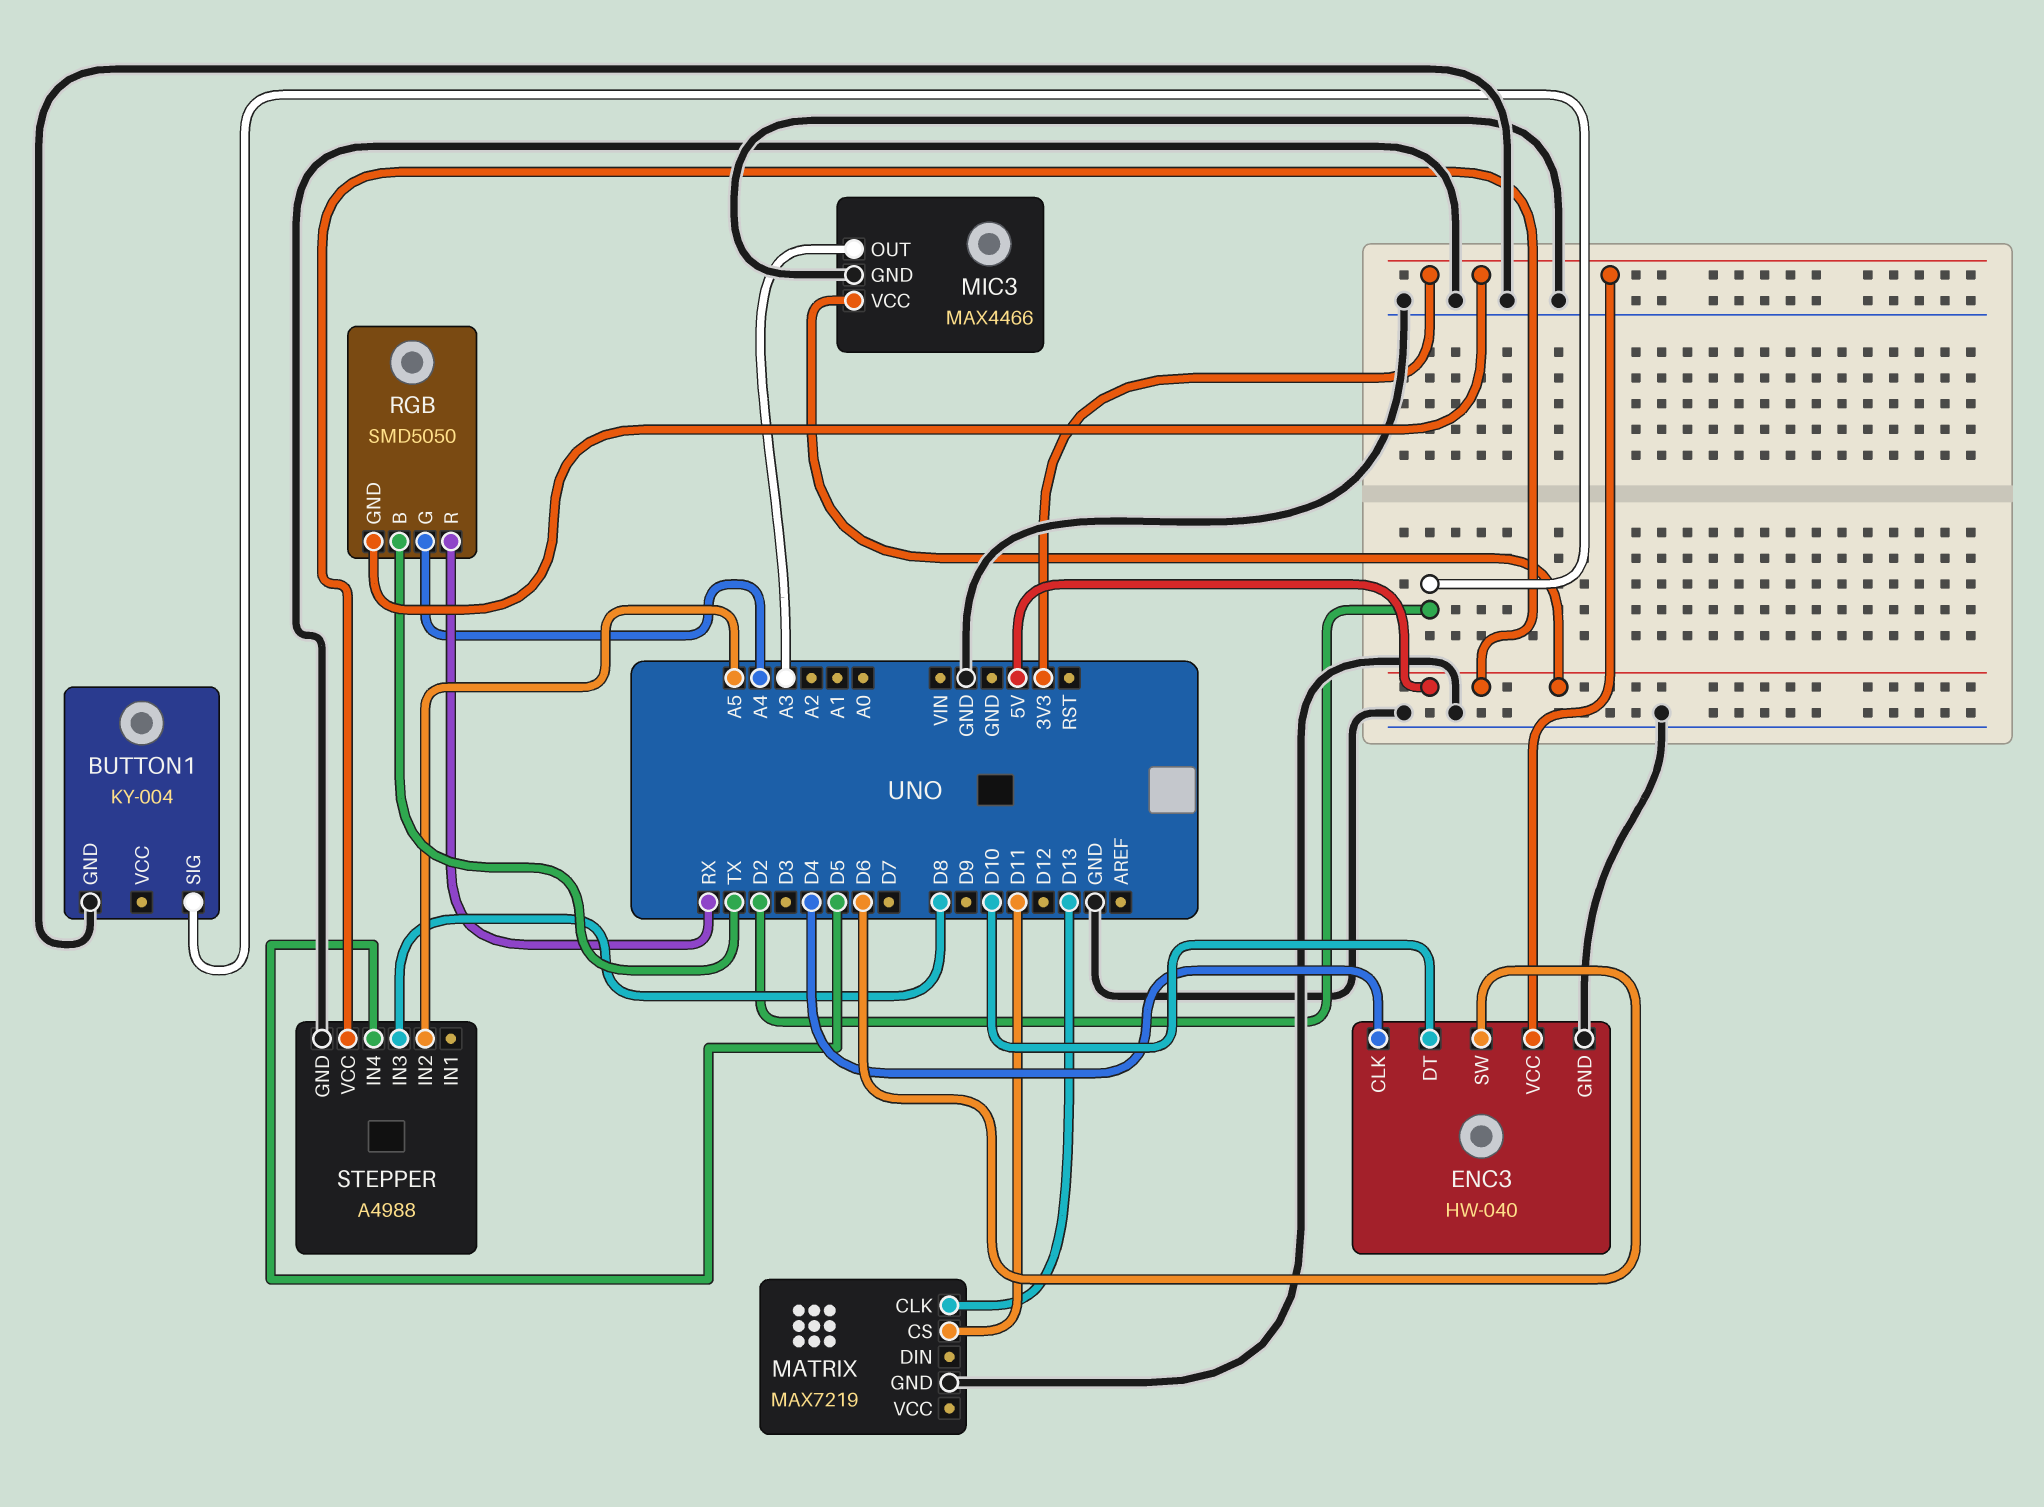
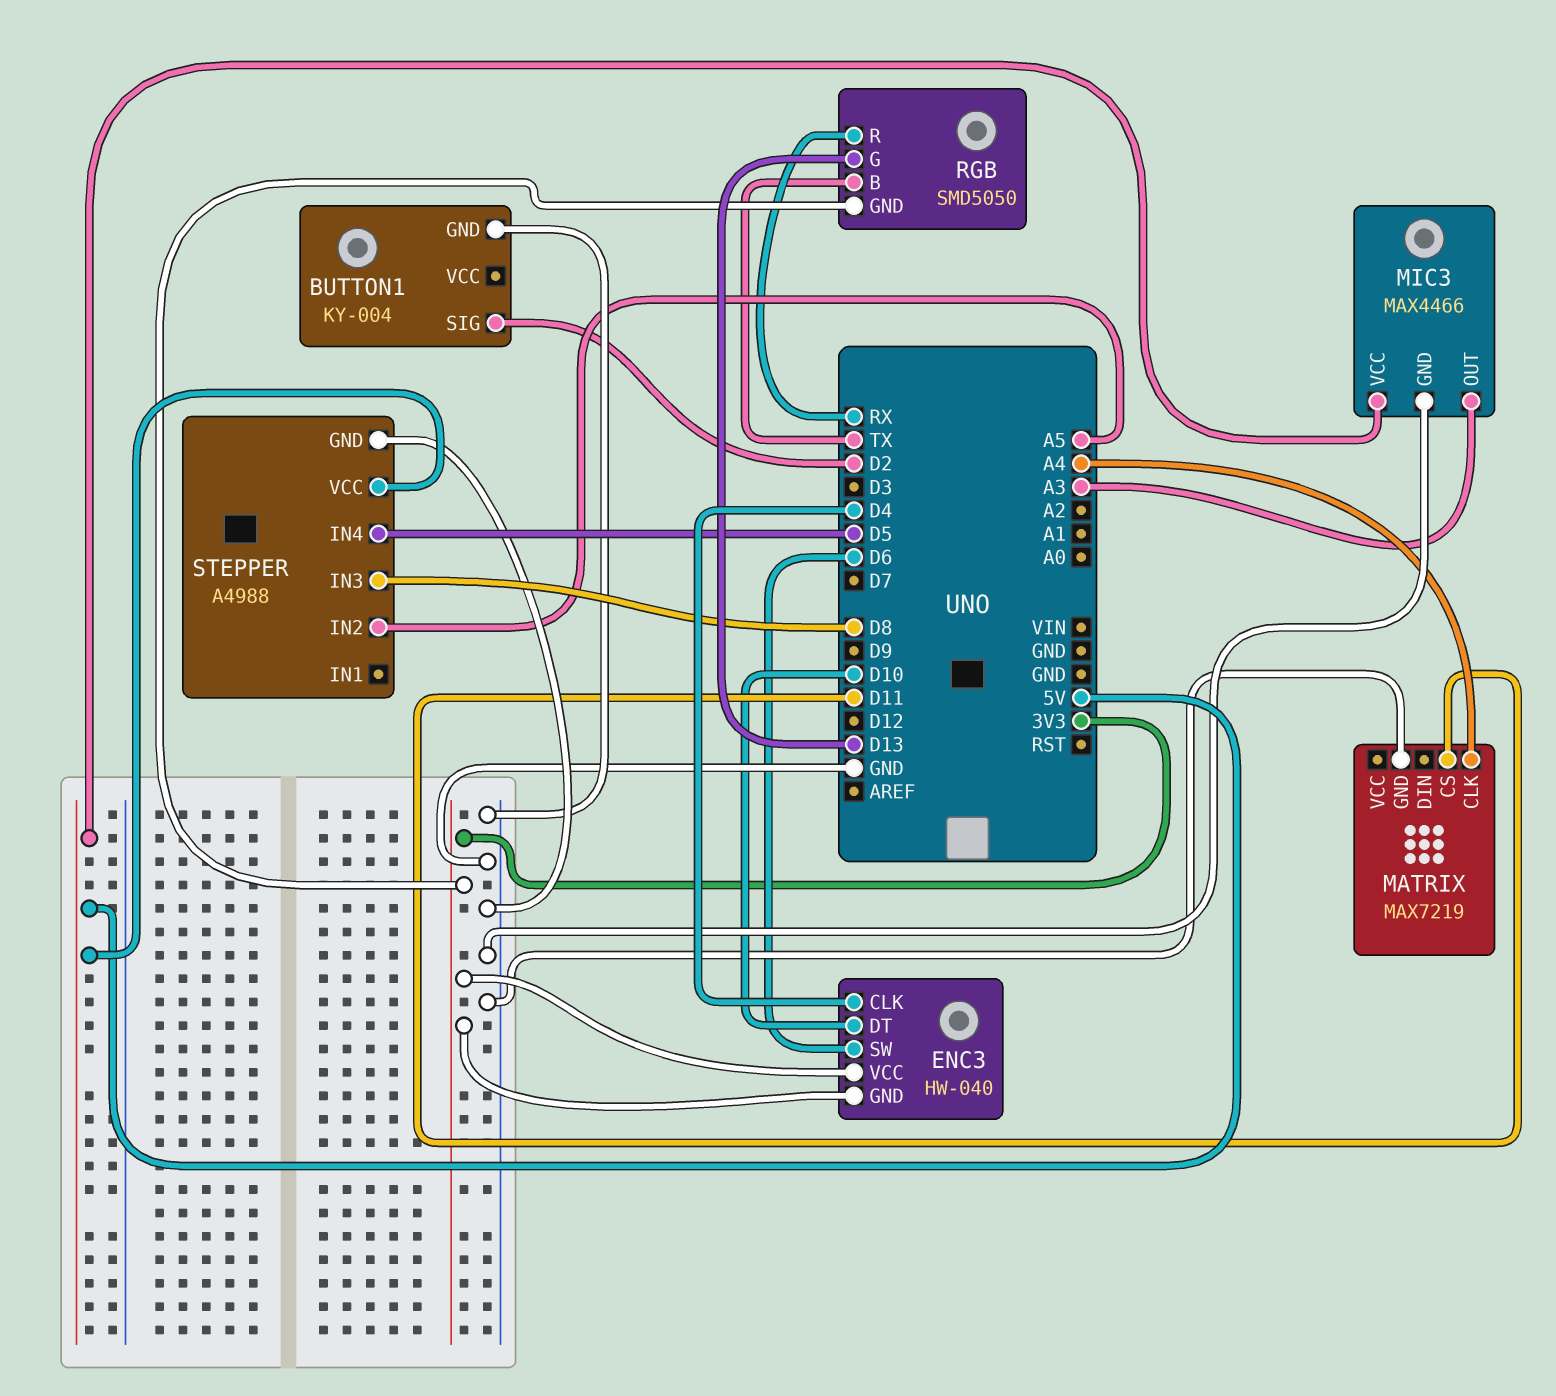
ENC3 pin GND: GND -> 3V3
MATRIX pin CLK: D13 -> A4
RGB pin G: A4 -> D13

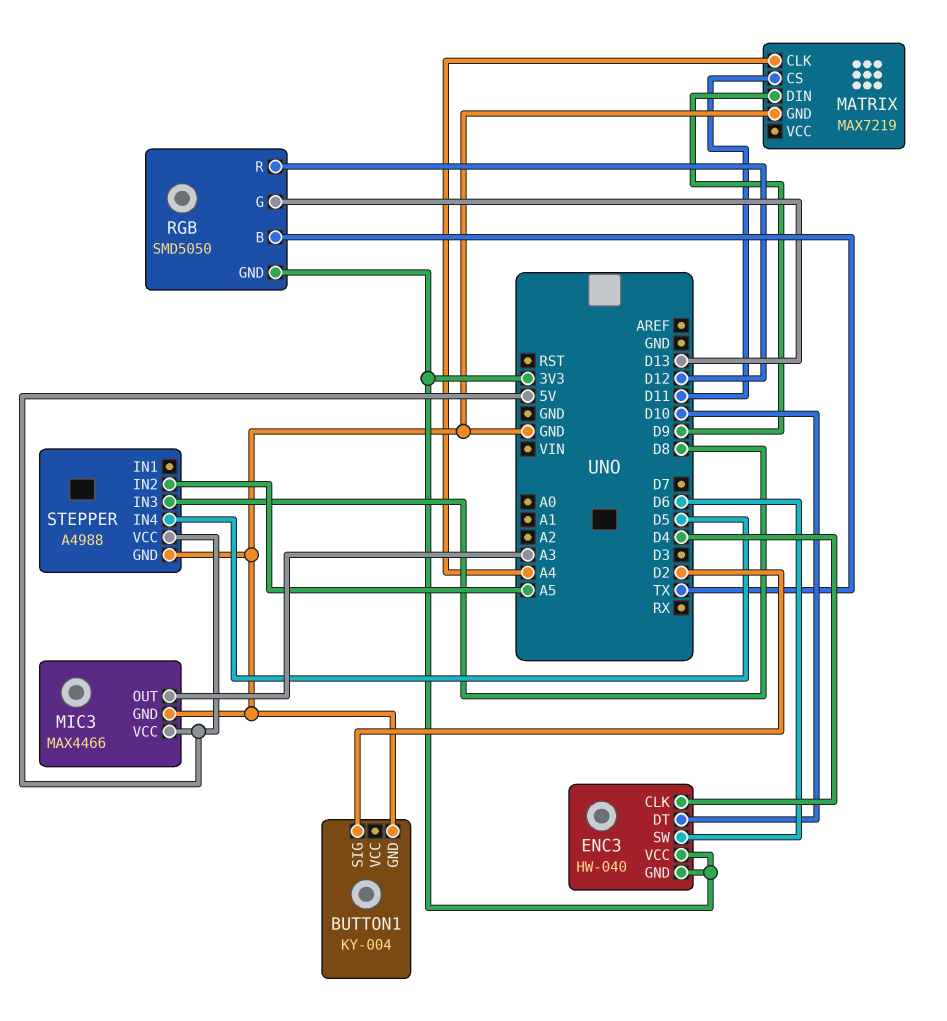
MATRIX pin DIN: none -> D9
RGB pin R: RX -> D12

